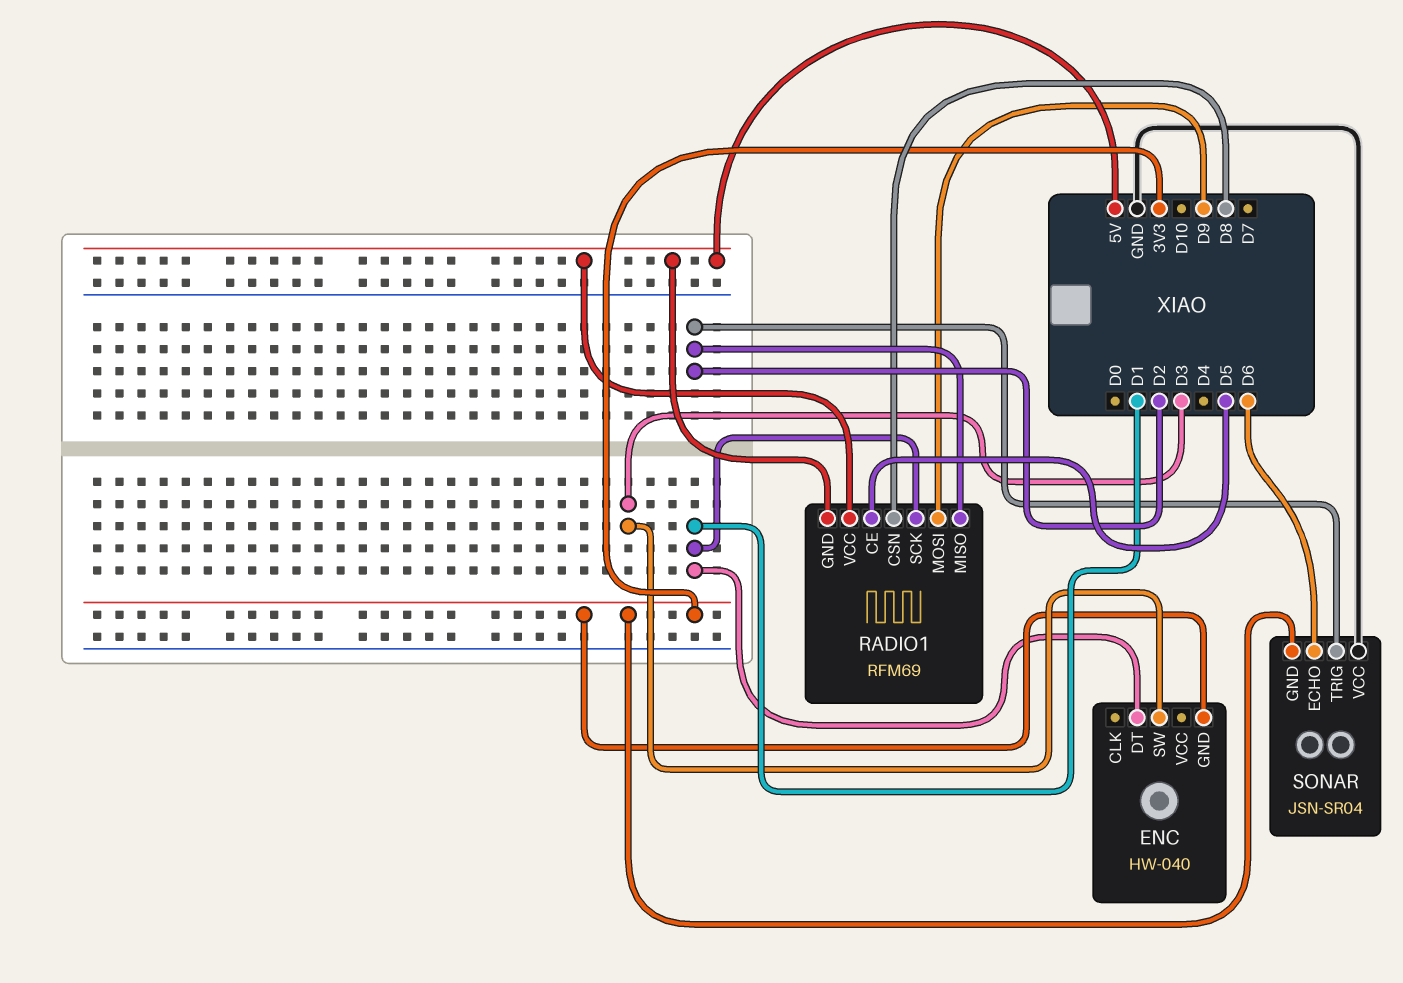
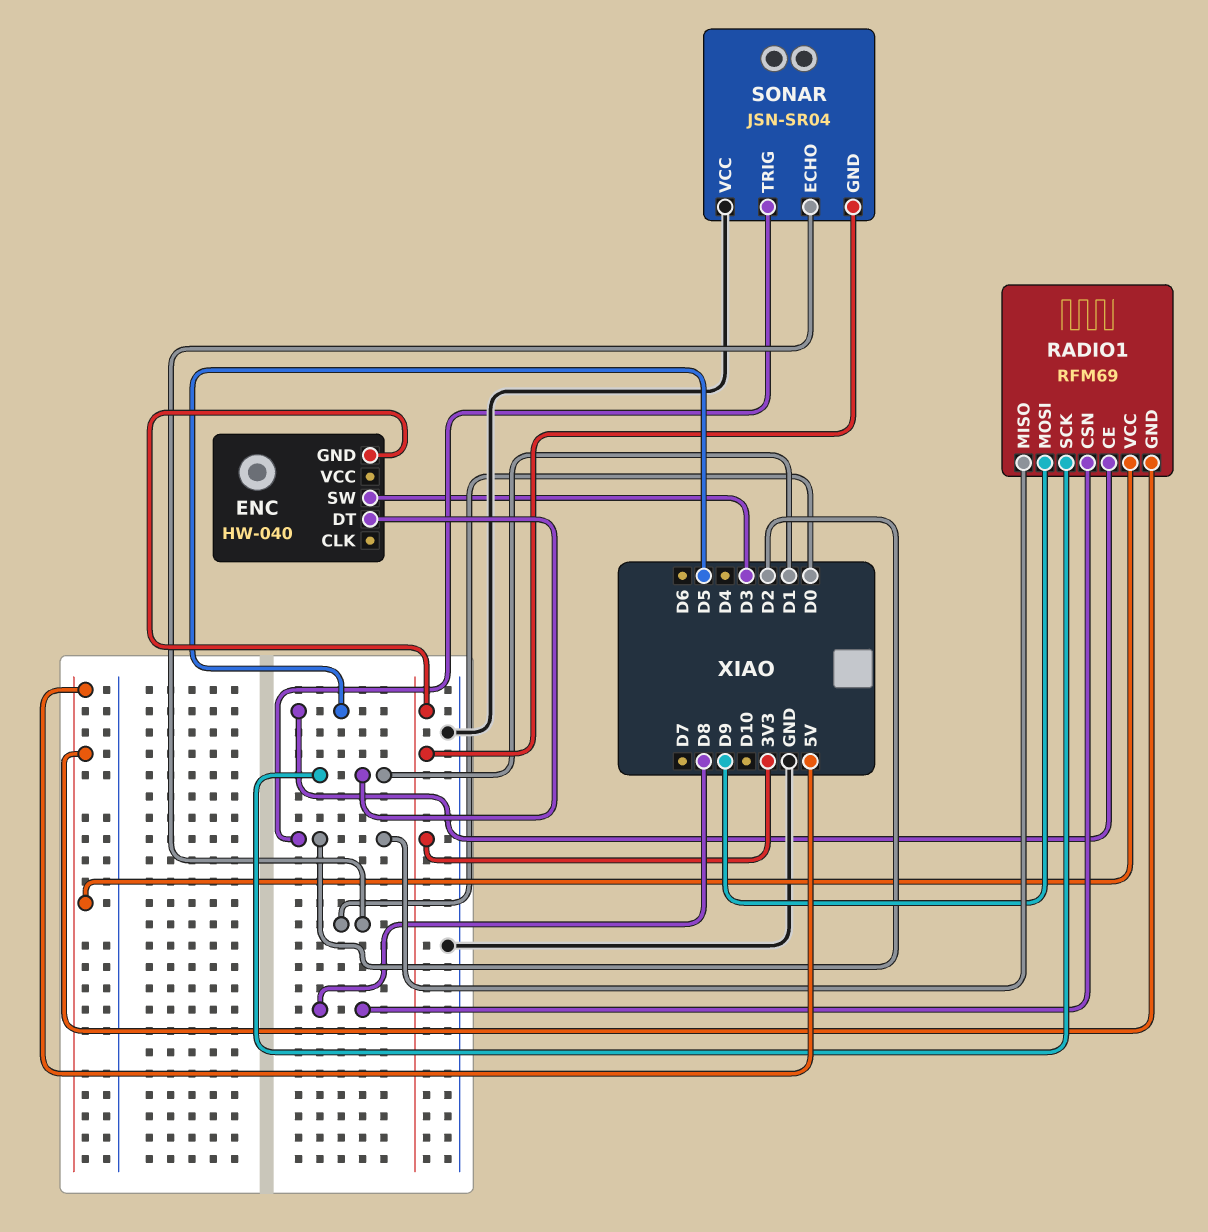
SONAR pin ECHO: D6 -> D0

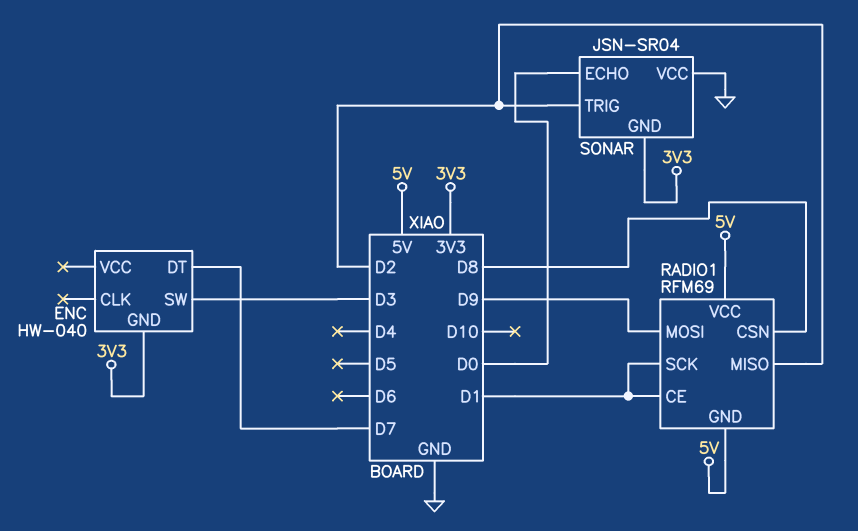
ENC pin DT: D1 -> D7
RADIO1 pin CE: D5 -> D1

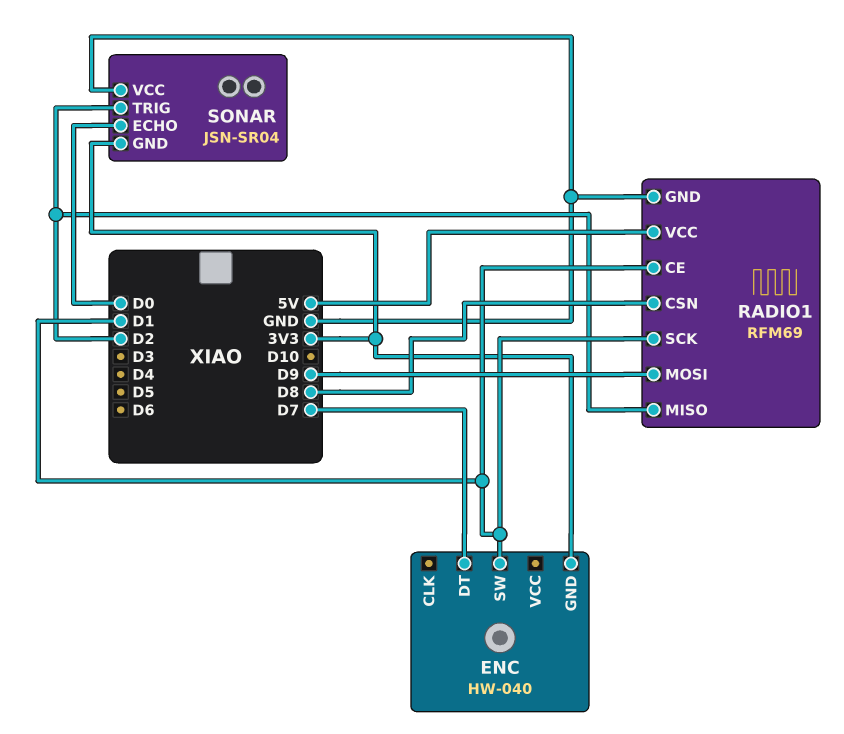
ENC pin SW: D3 -> D1
RADIO1 pin GND: 5V -> GND

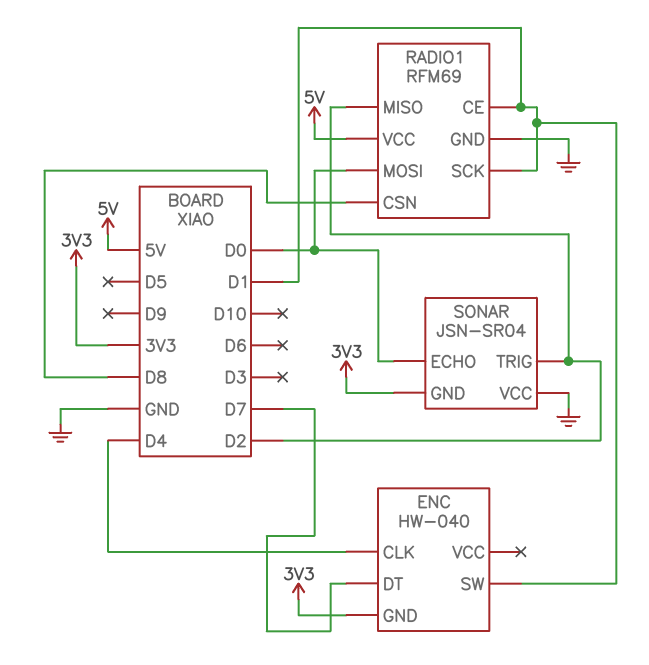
ENC pin CLK: none -> D4
RADIO1 pin MOSI: D9 -> D0

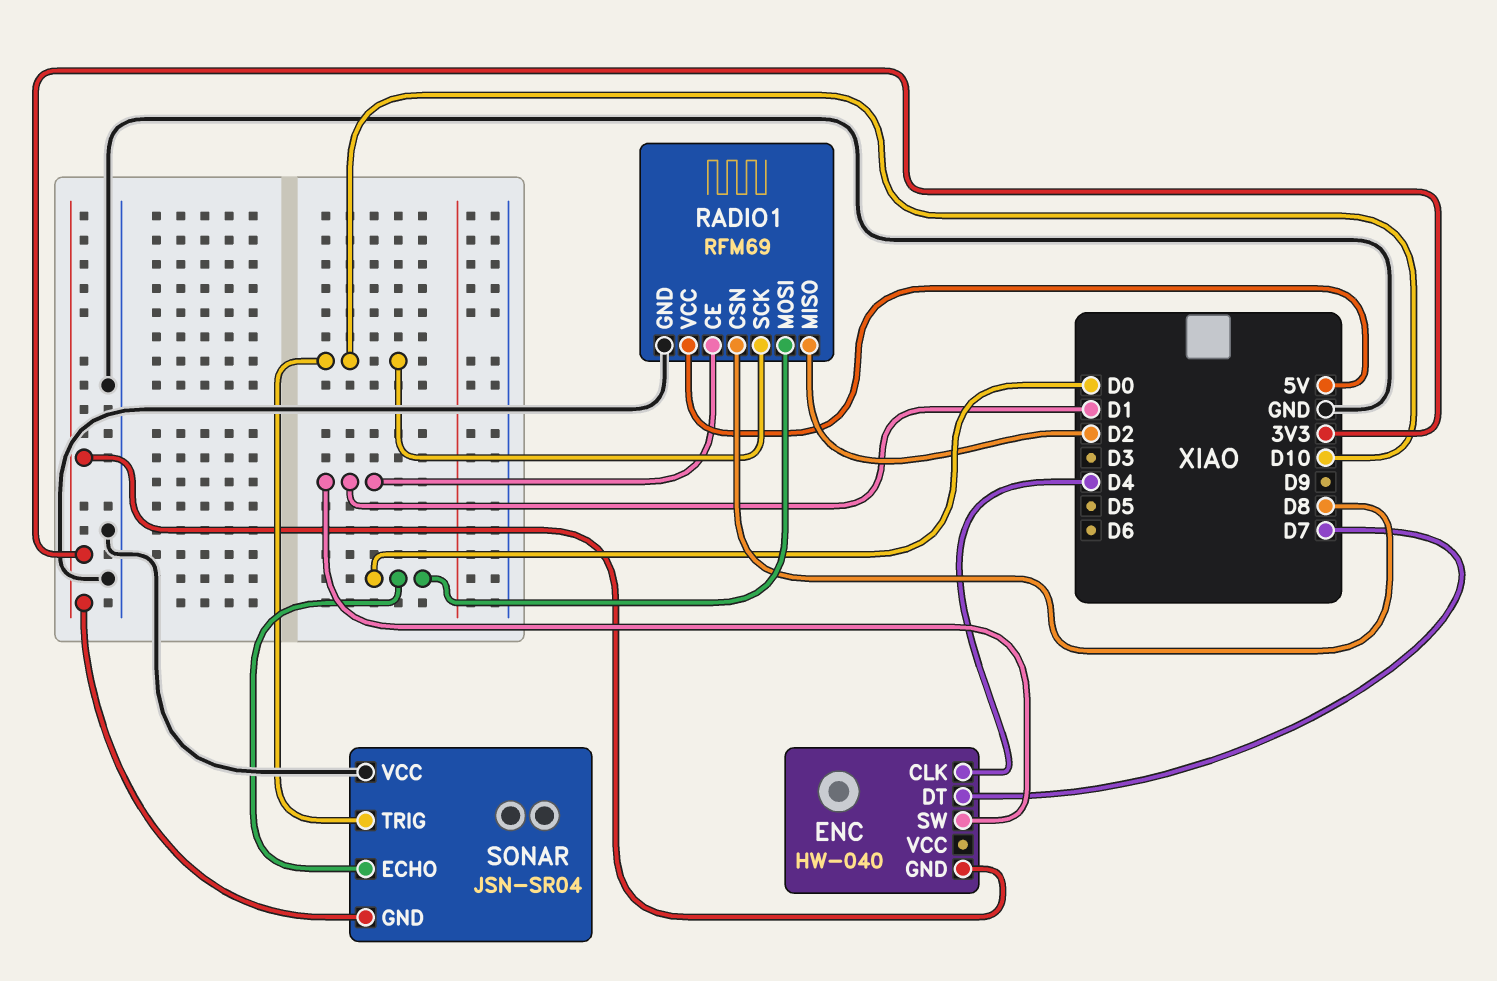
RADIO1 pin SCK: D1 -> D10
SONAR pin TRIG: D2 -> D10

